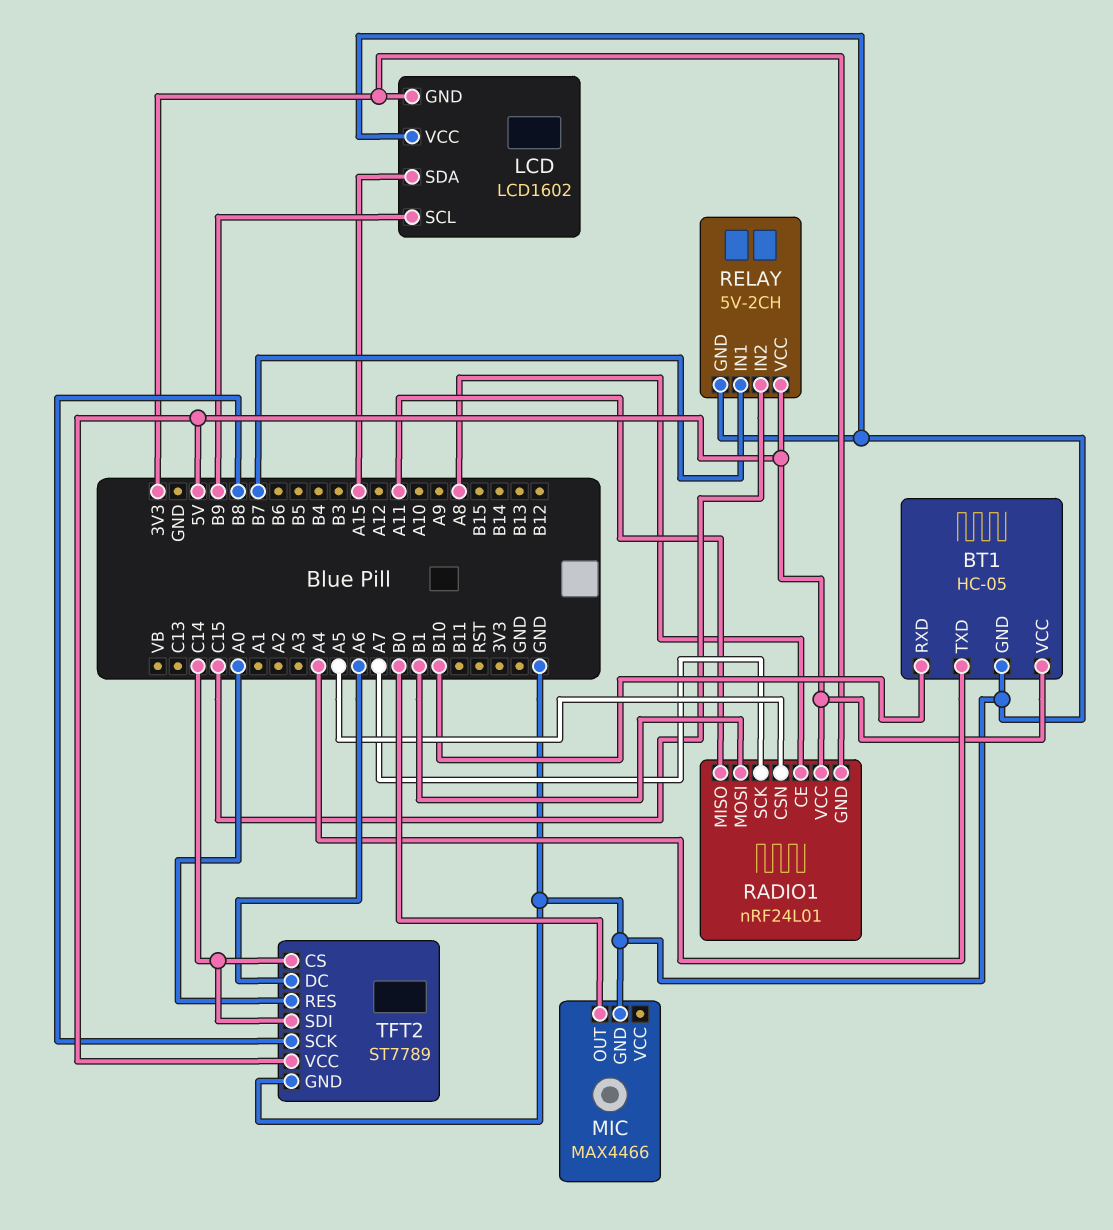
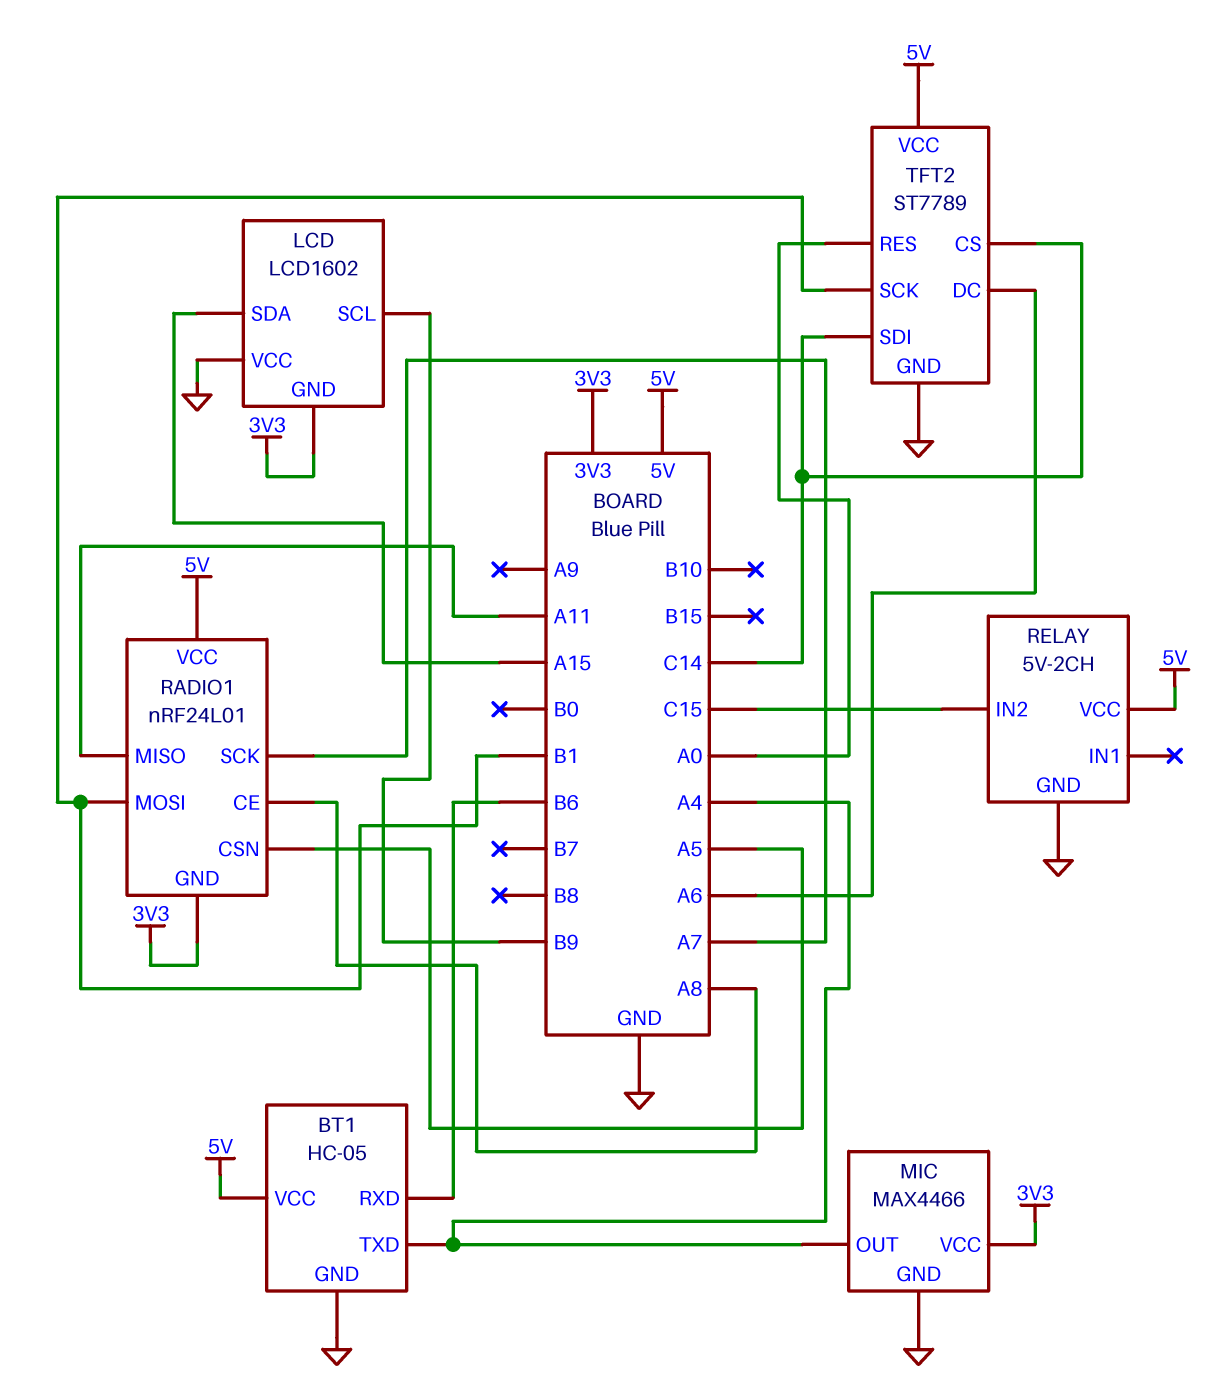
BT1 pin RXD: B10 -> B6
MIC pin OUT: B0 -> A4
MIC pin VCC: none -> 3V3
RELAY pin IN1: B7 -> none
TFT2 pin SCK: B8 -> B1

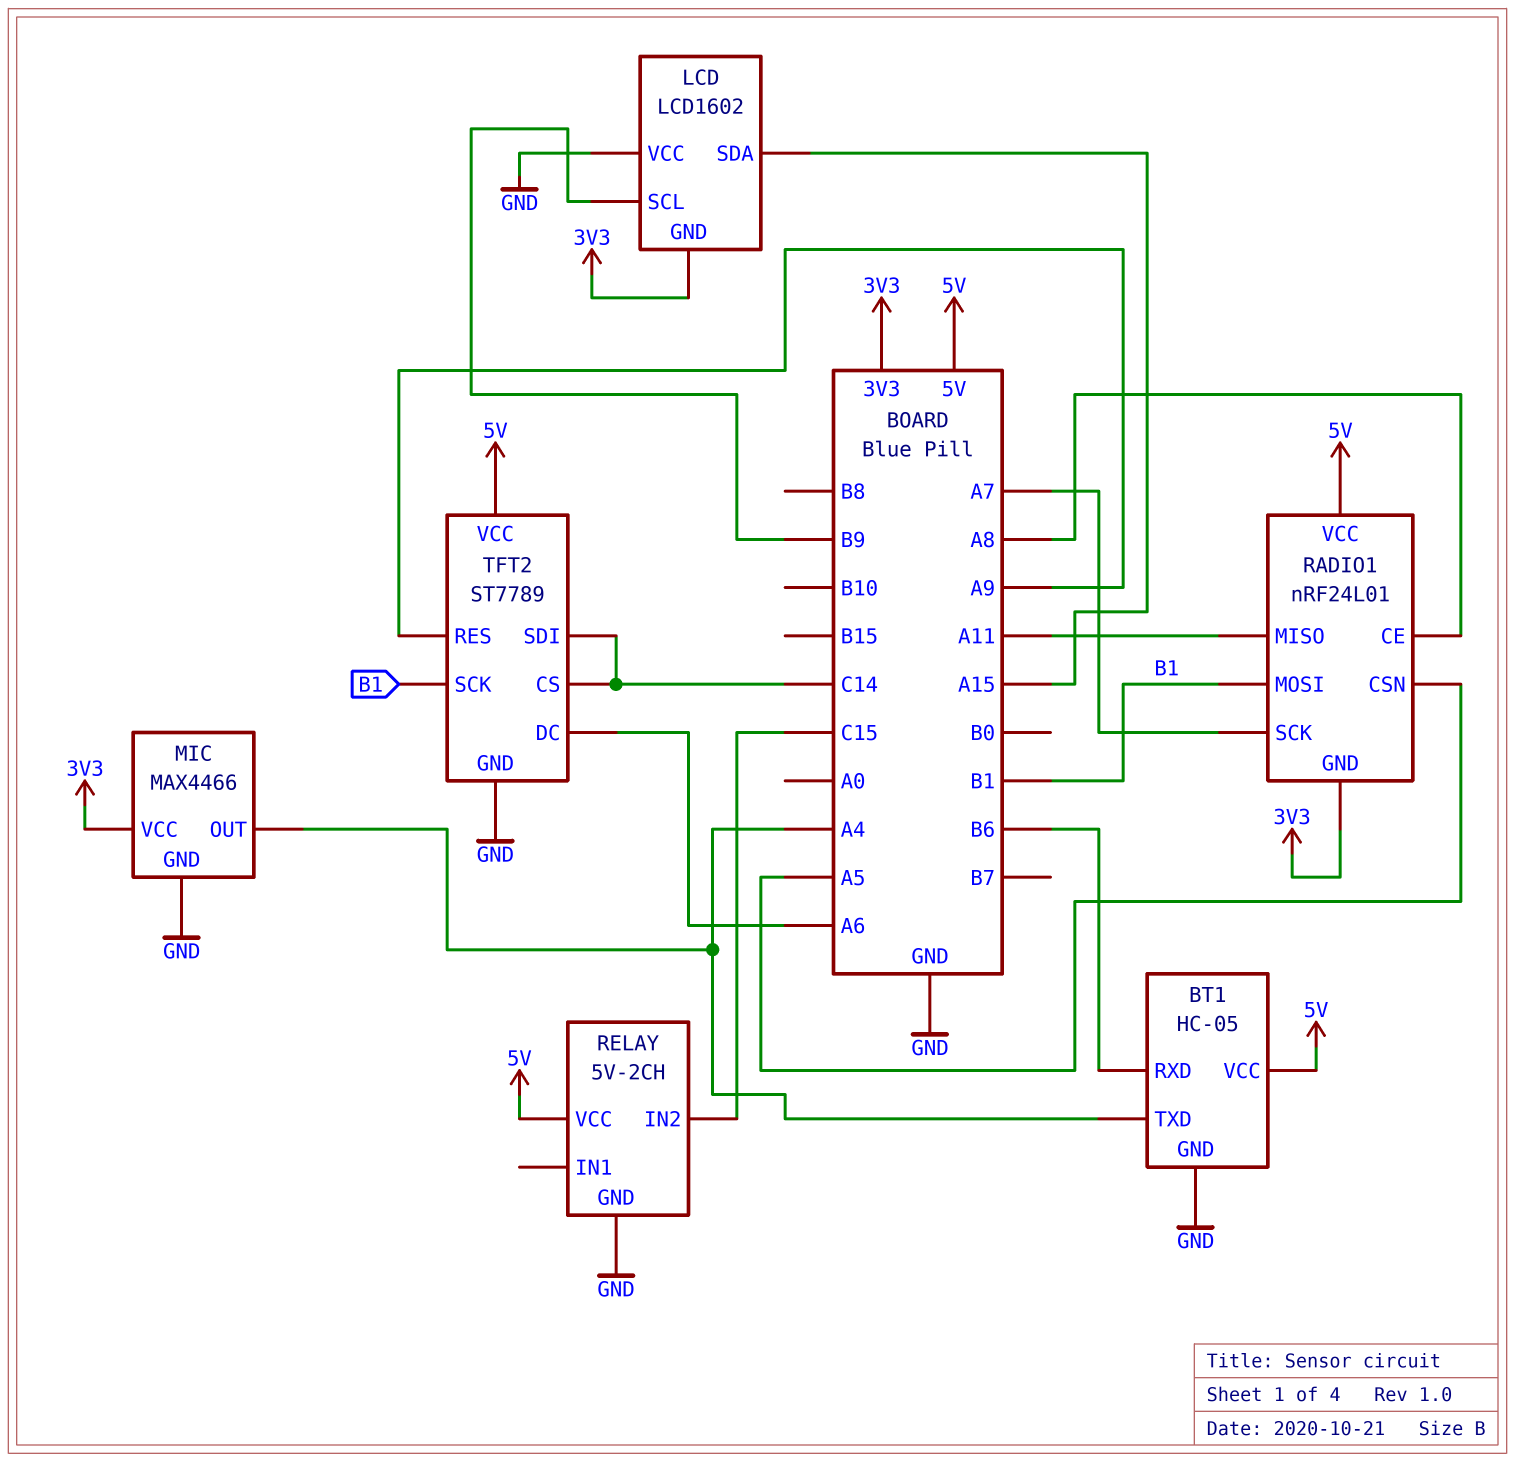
TFT2 pin RES: A0 -> A9

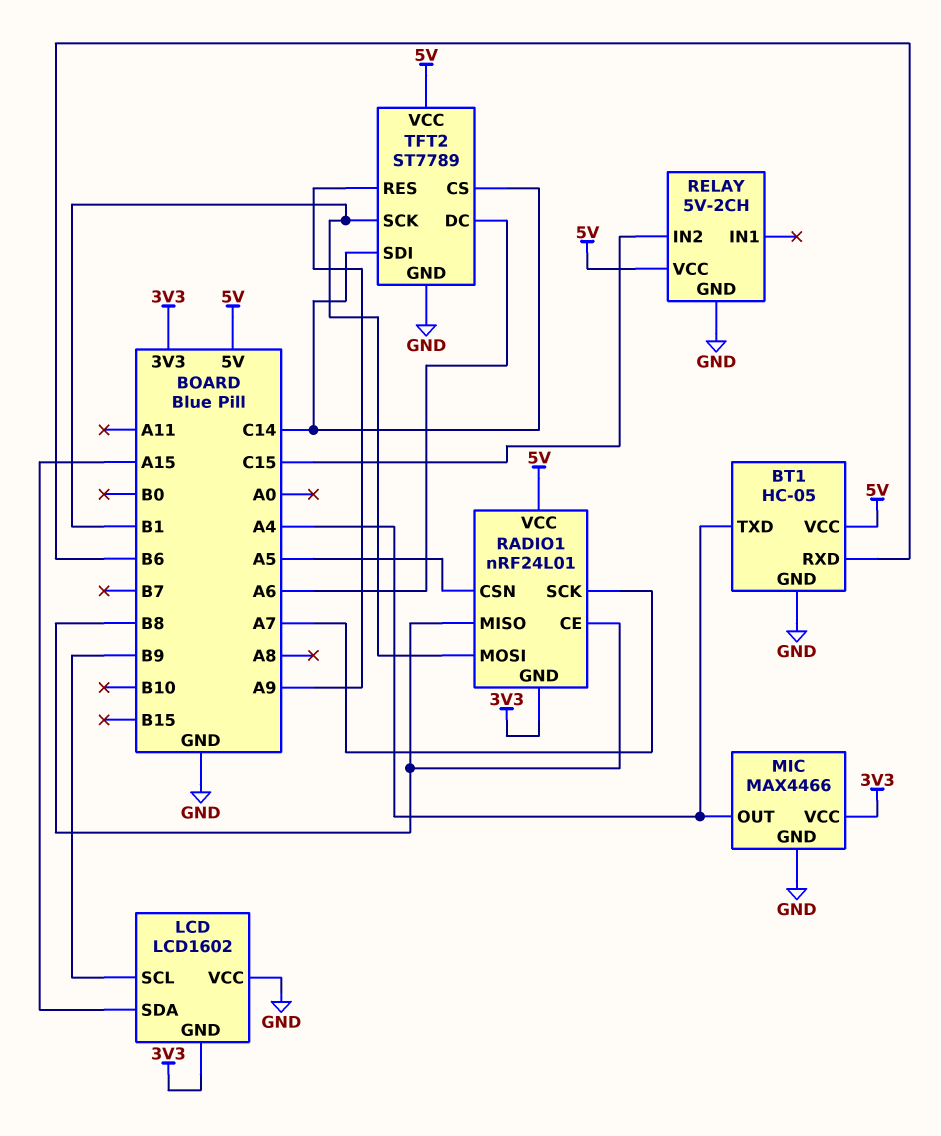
RADIO1 pin CE: A8 -> B8
RADIO1 pin MISO: A11 -> B8

